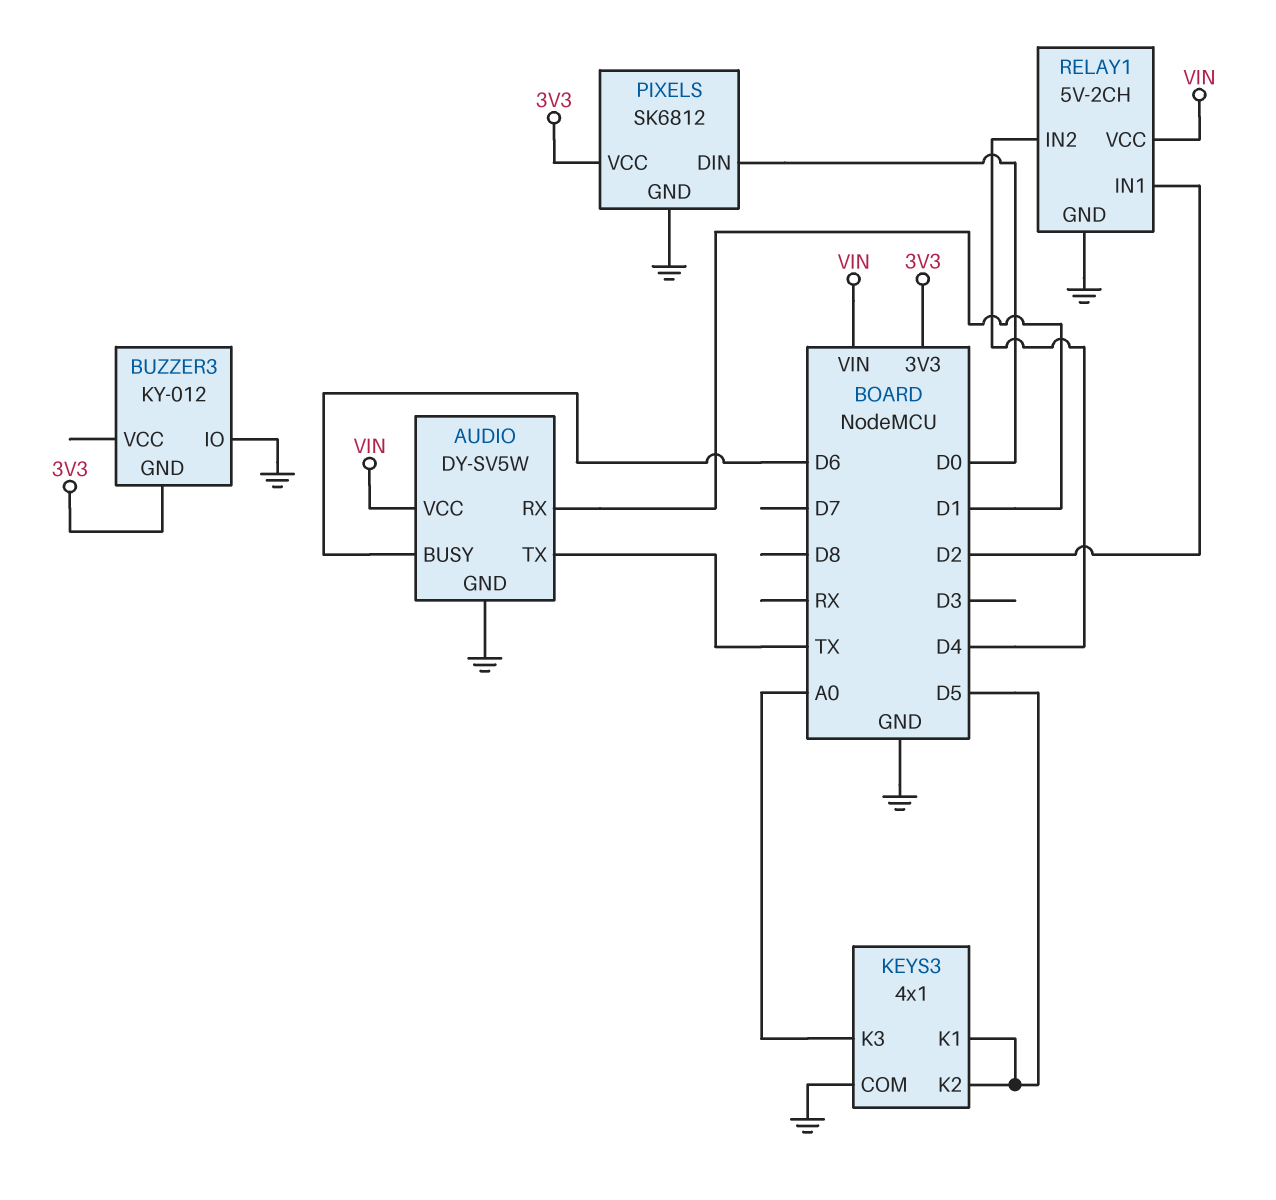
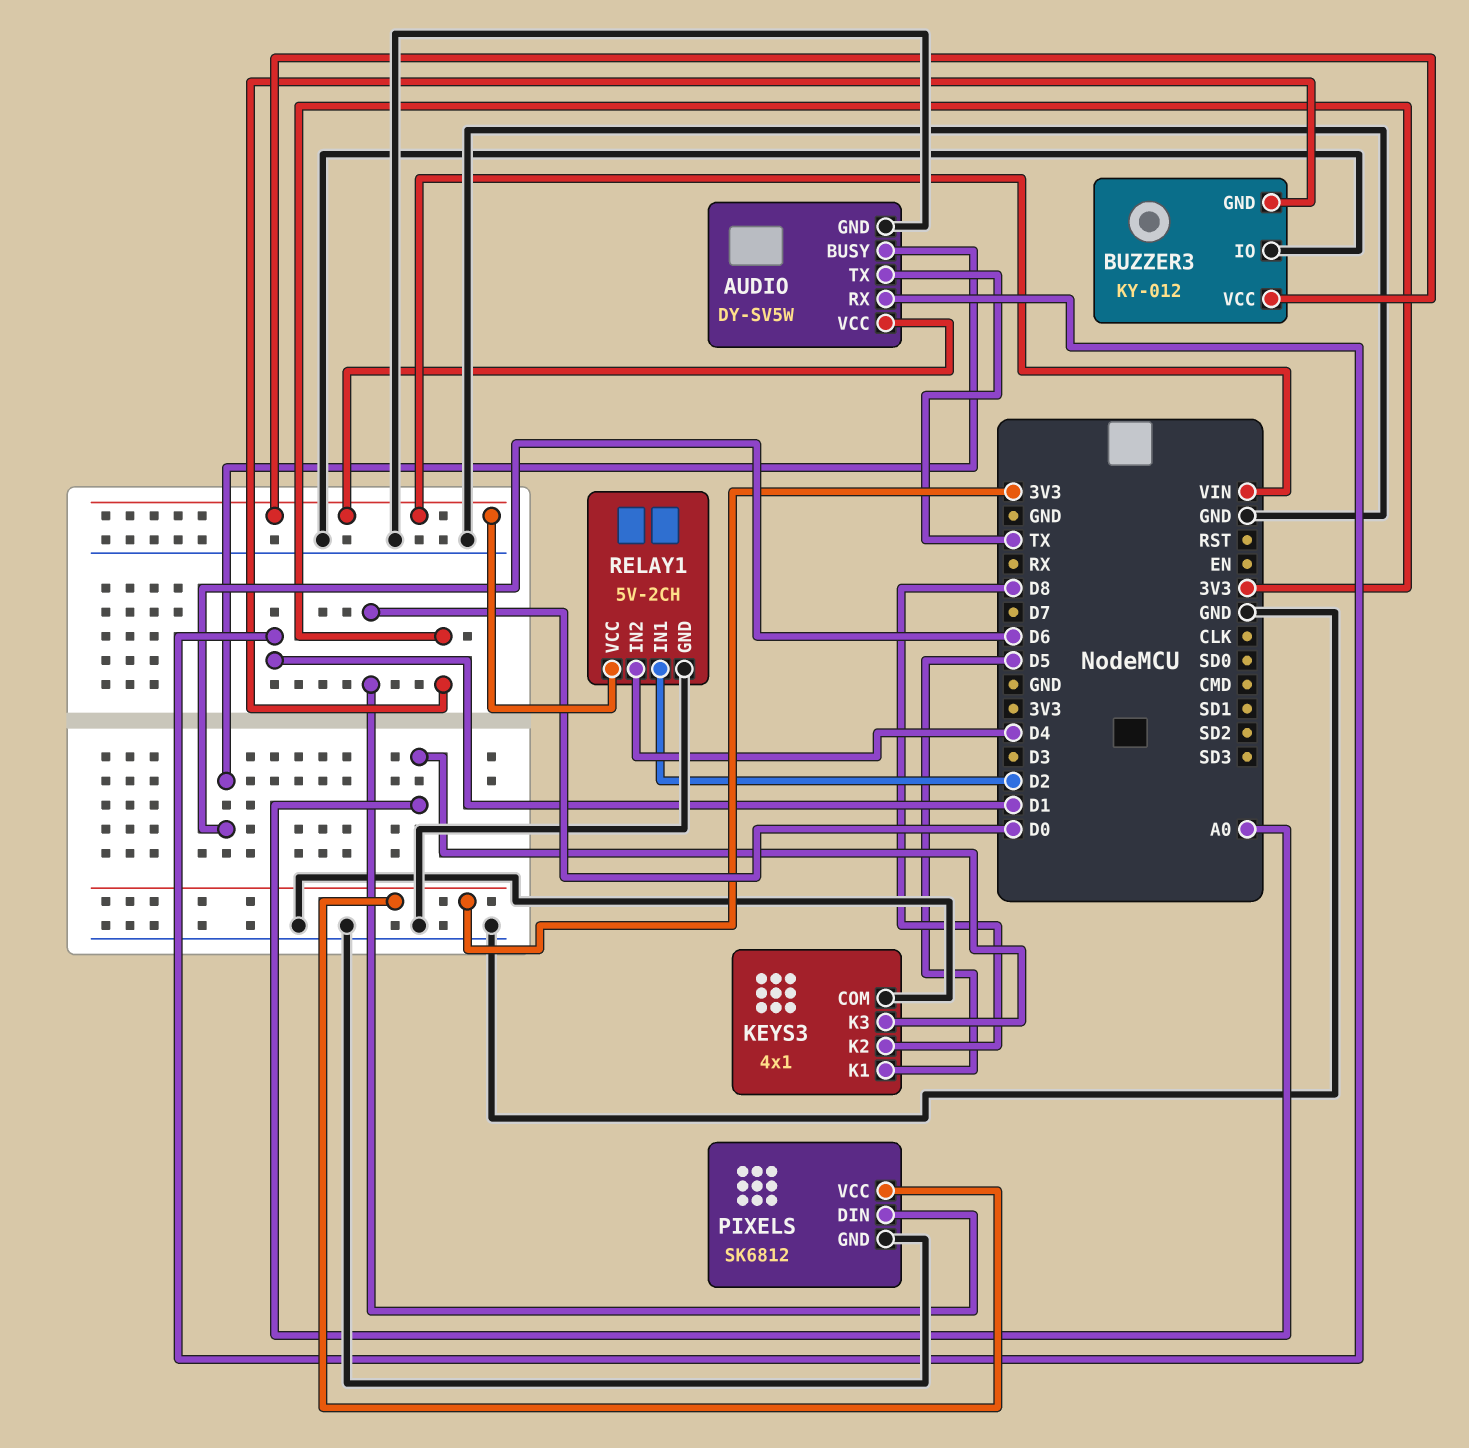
BUZZER3 pin VCC: none -> VIN
KEYS3 pin K2: D5 -> D8

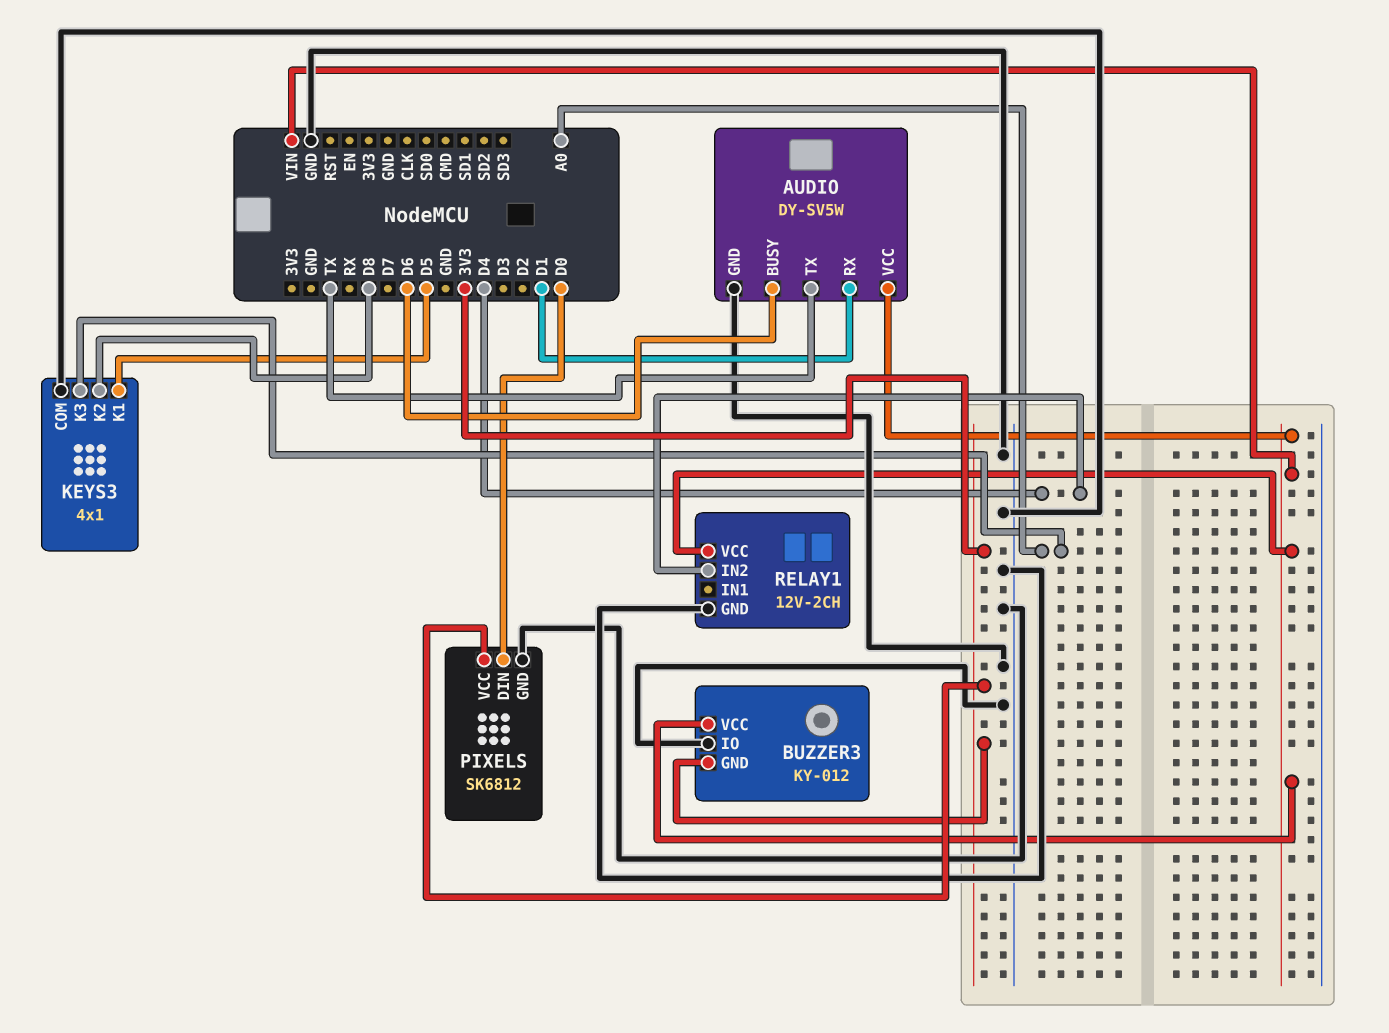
RELAY1: 5V-2CH -> 12V-2CH
RELAY1 pin IN1: D2 -> none

